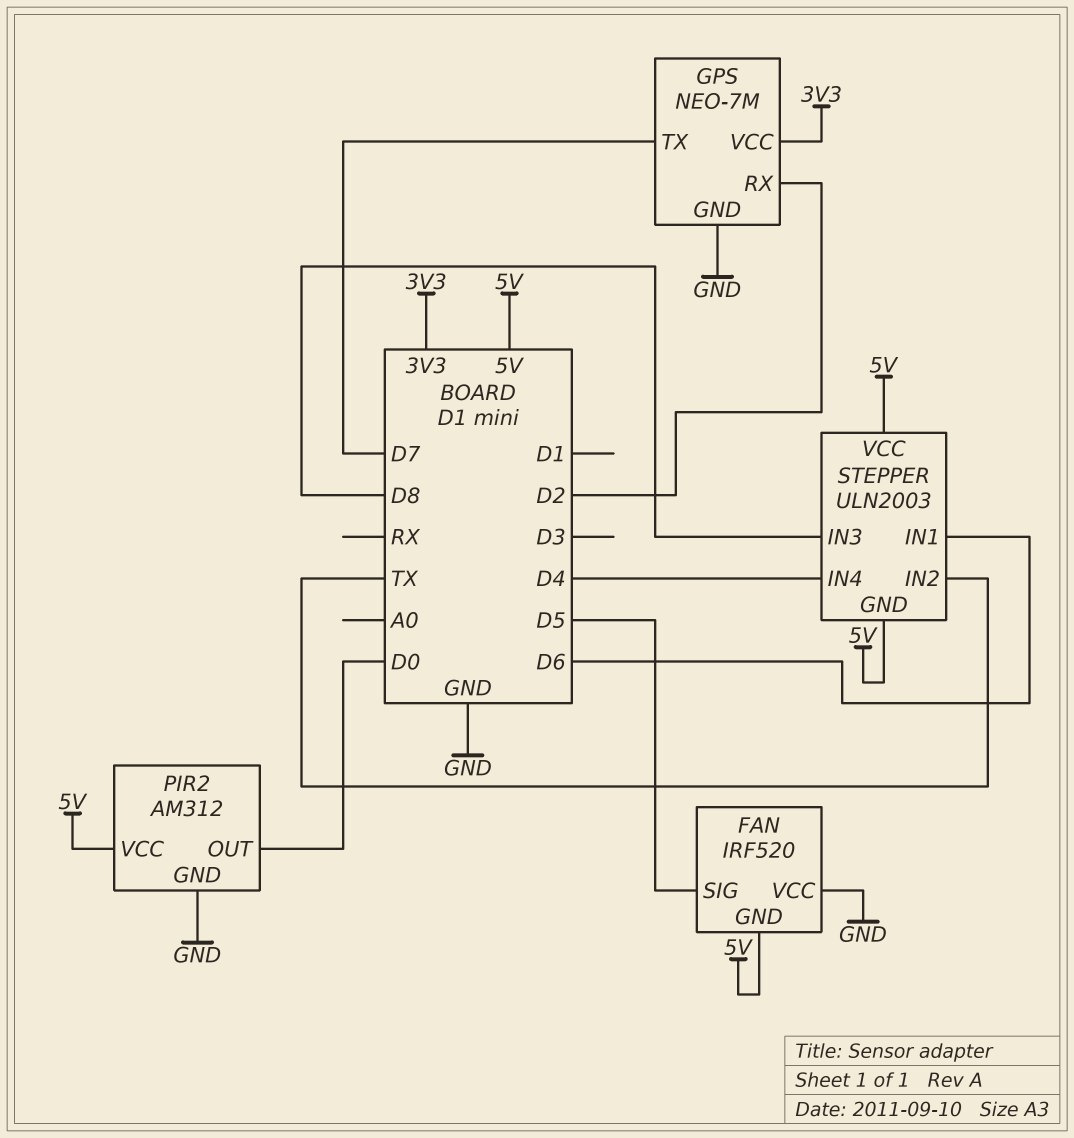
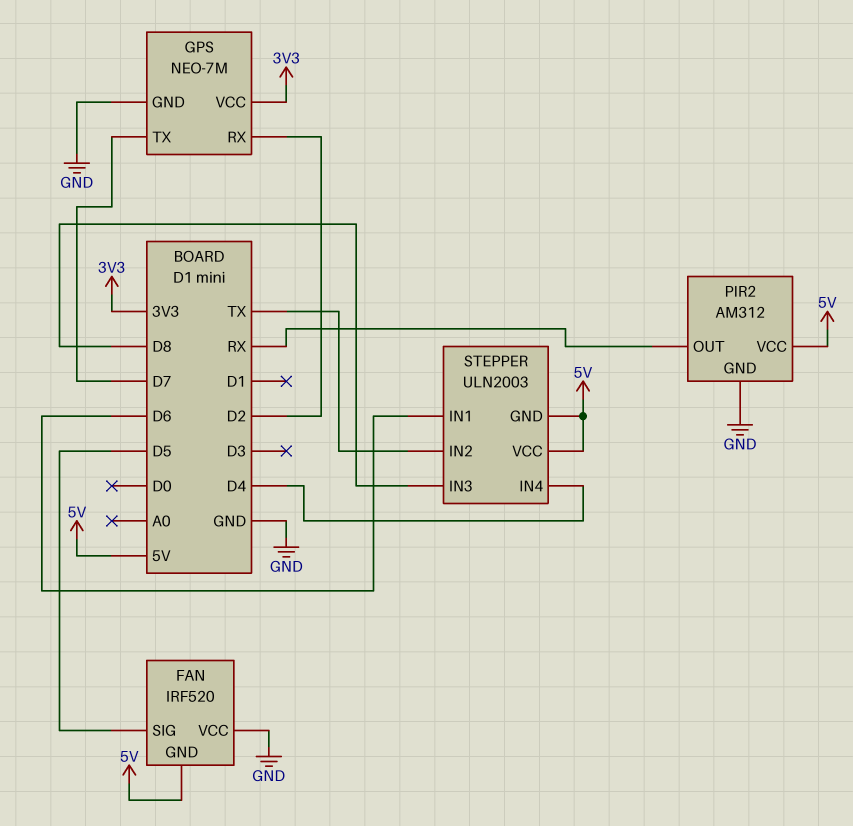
PIR2 pin OUT: D0 -> RX

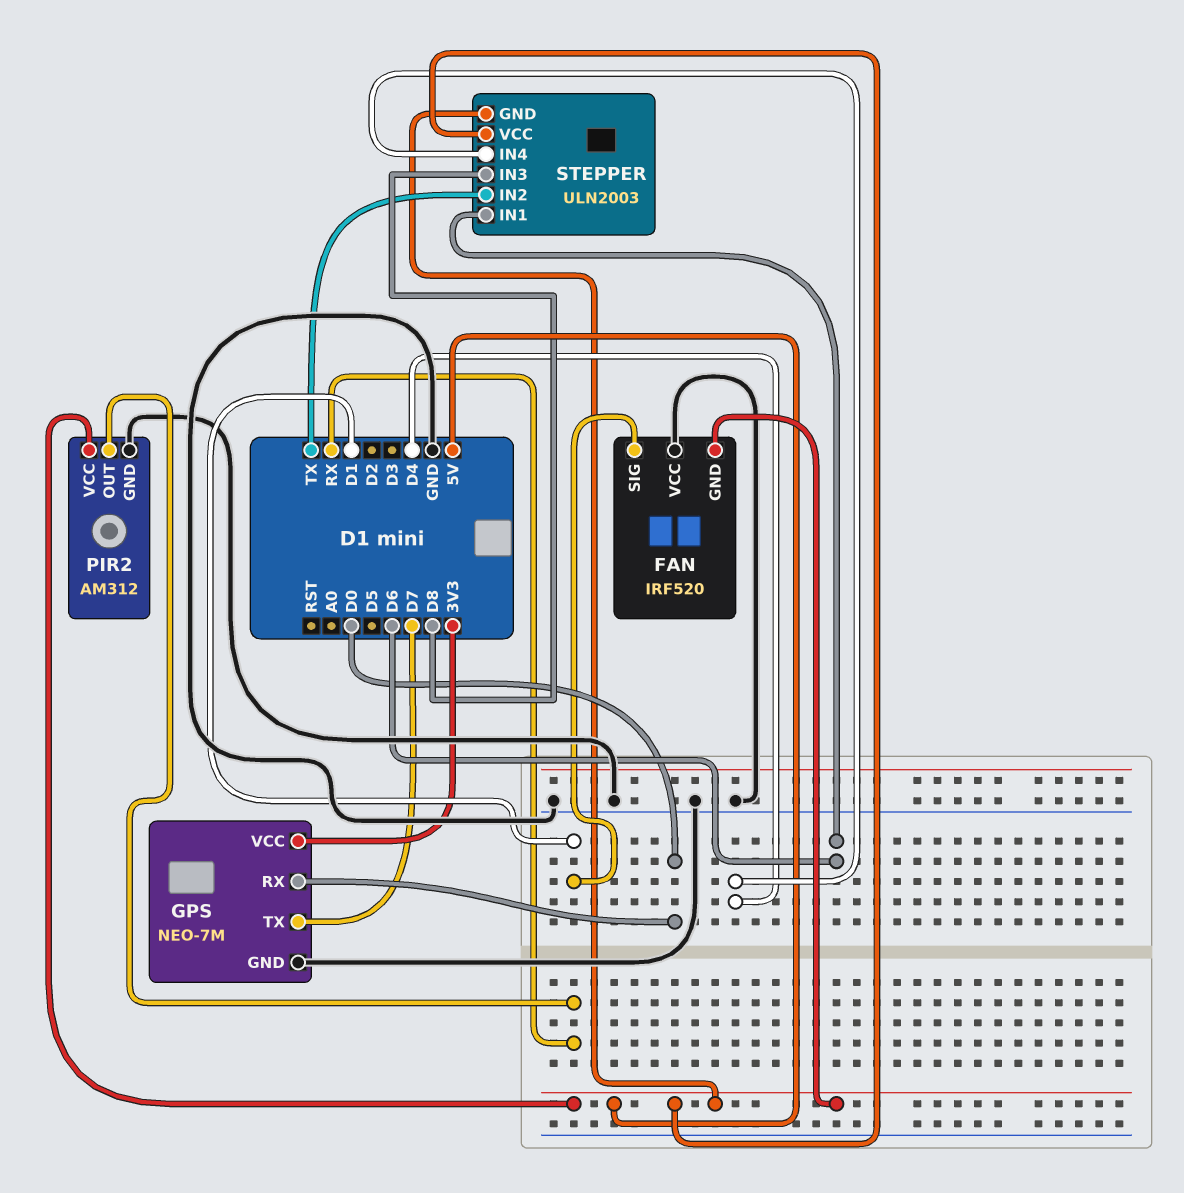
FAN pin SIG: D5 -> D1
GPS pin RX: D2 -> D0

